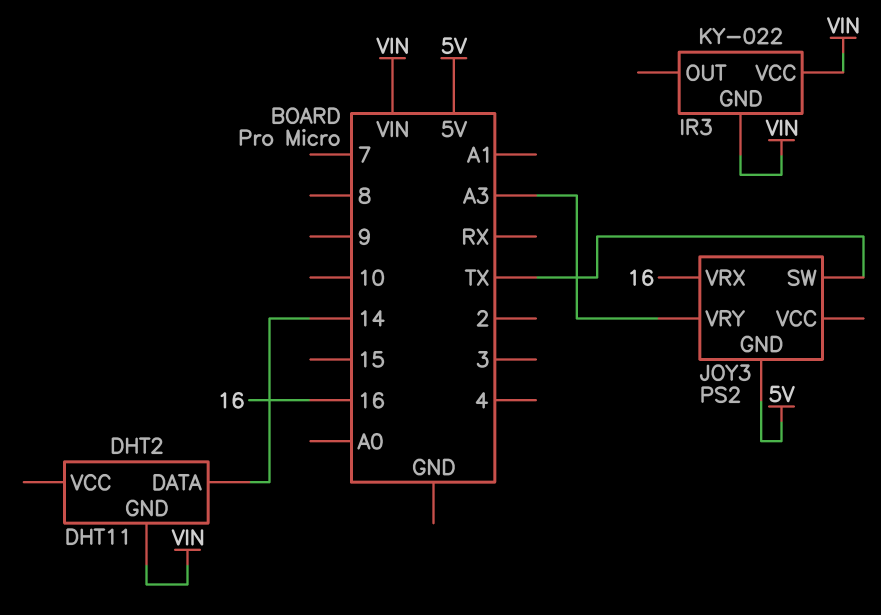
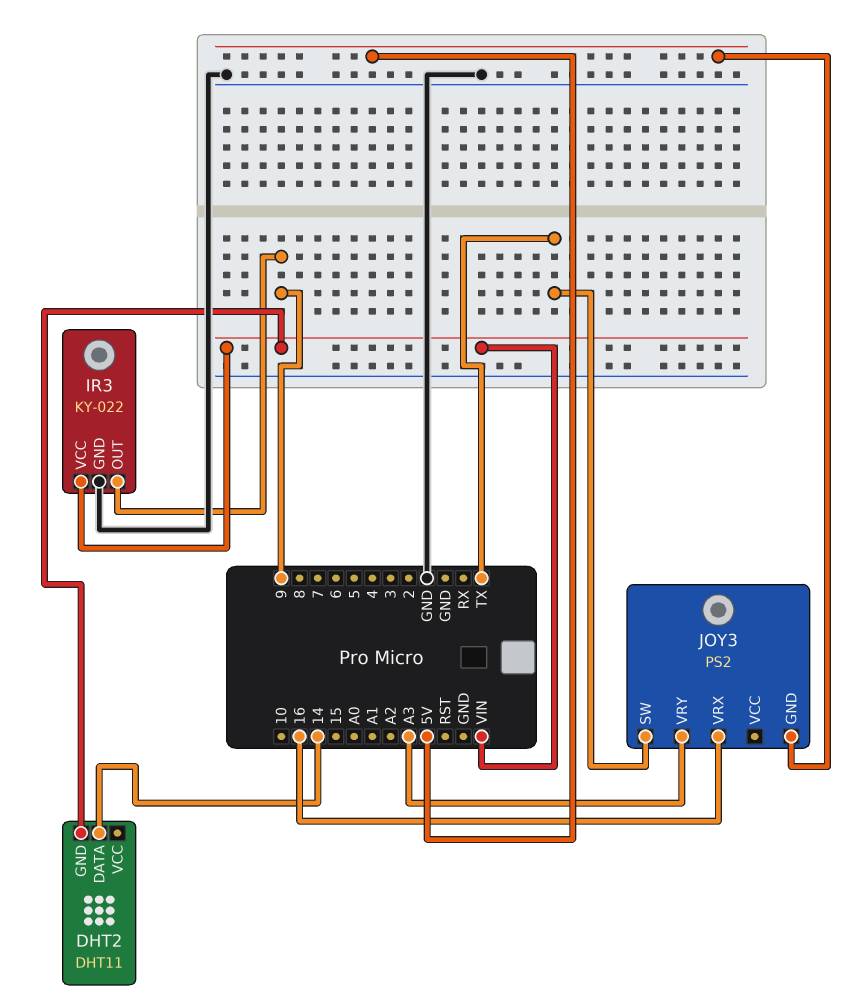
IR3 pin GND: VIN -> GND
IR3 pin OUT: none -> 9

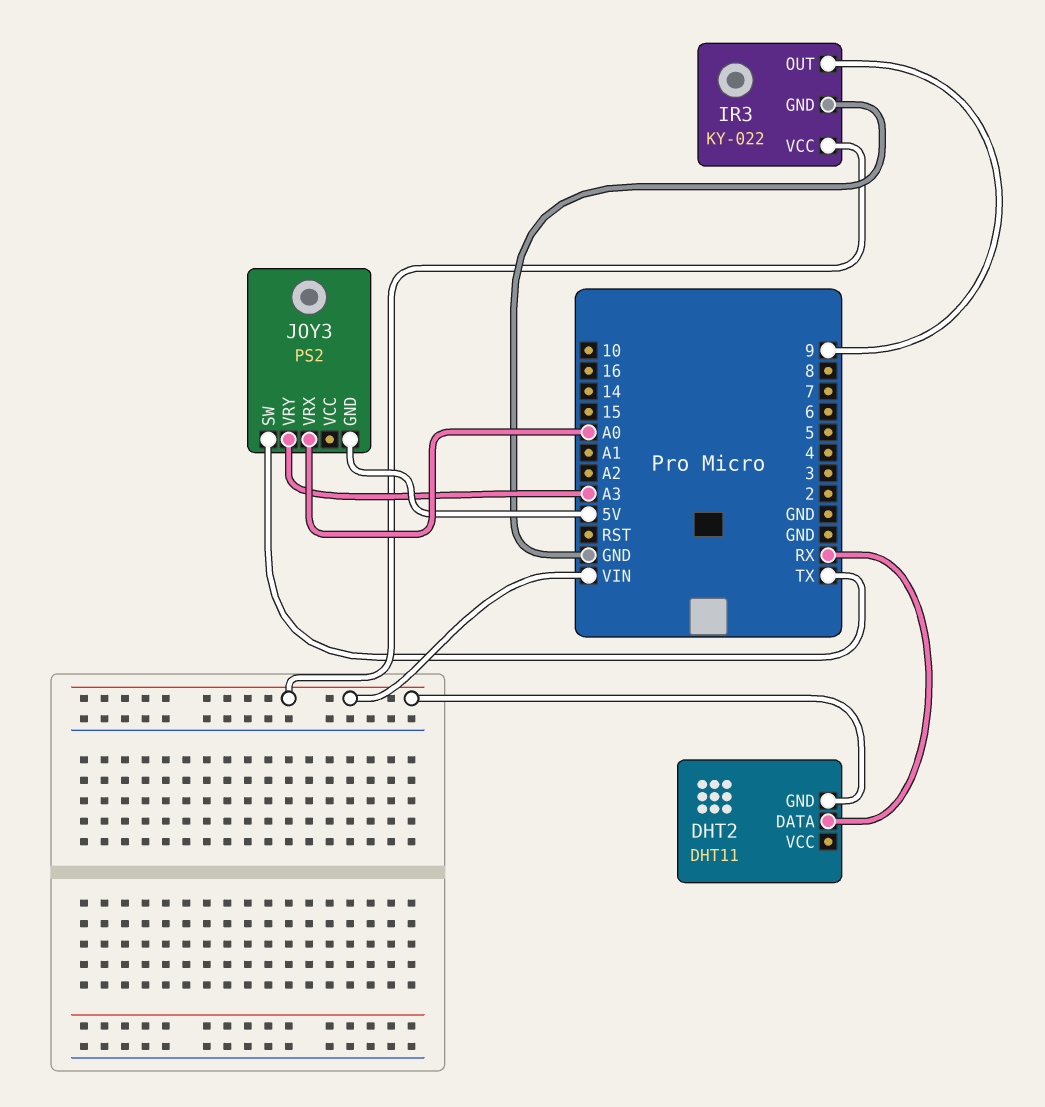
DHT2 pin DATA: 14 -> RX
JOY3 pin VRX: 16 -> A0

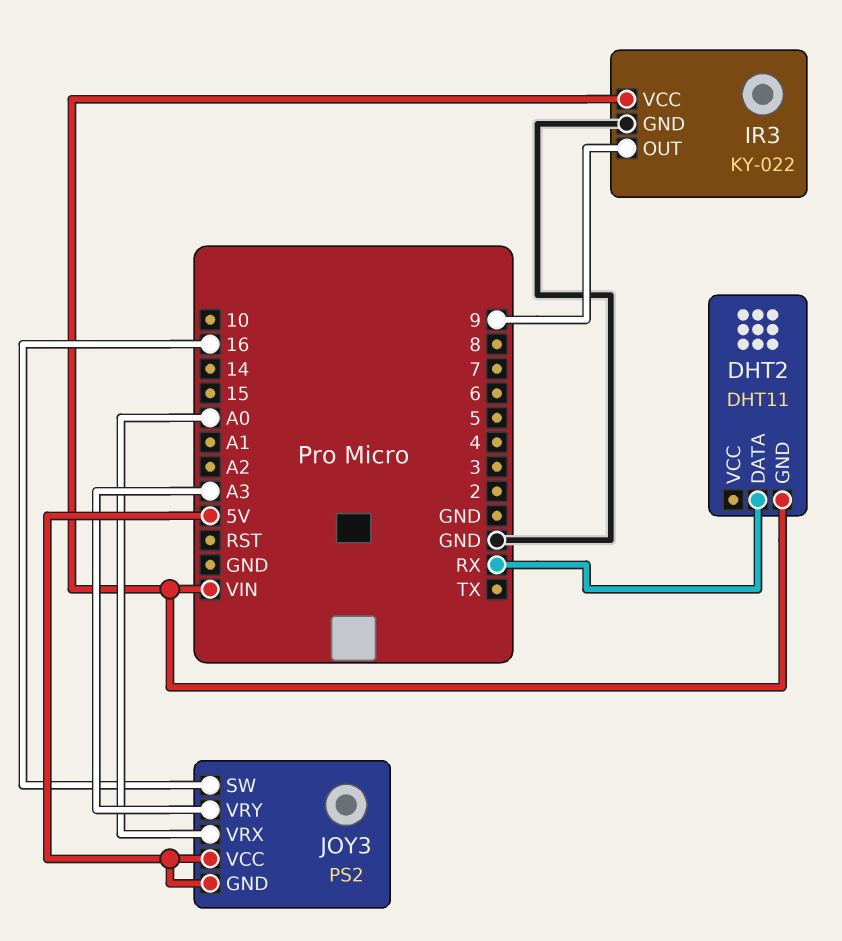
JOY3 pin SW: TX -> 16
JOY3 pin VCC: none -> 5V

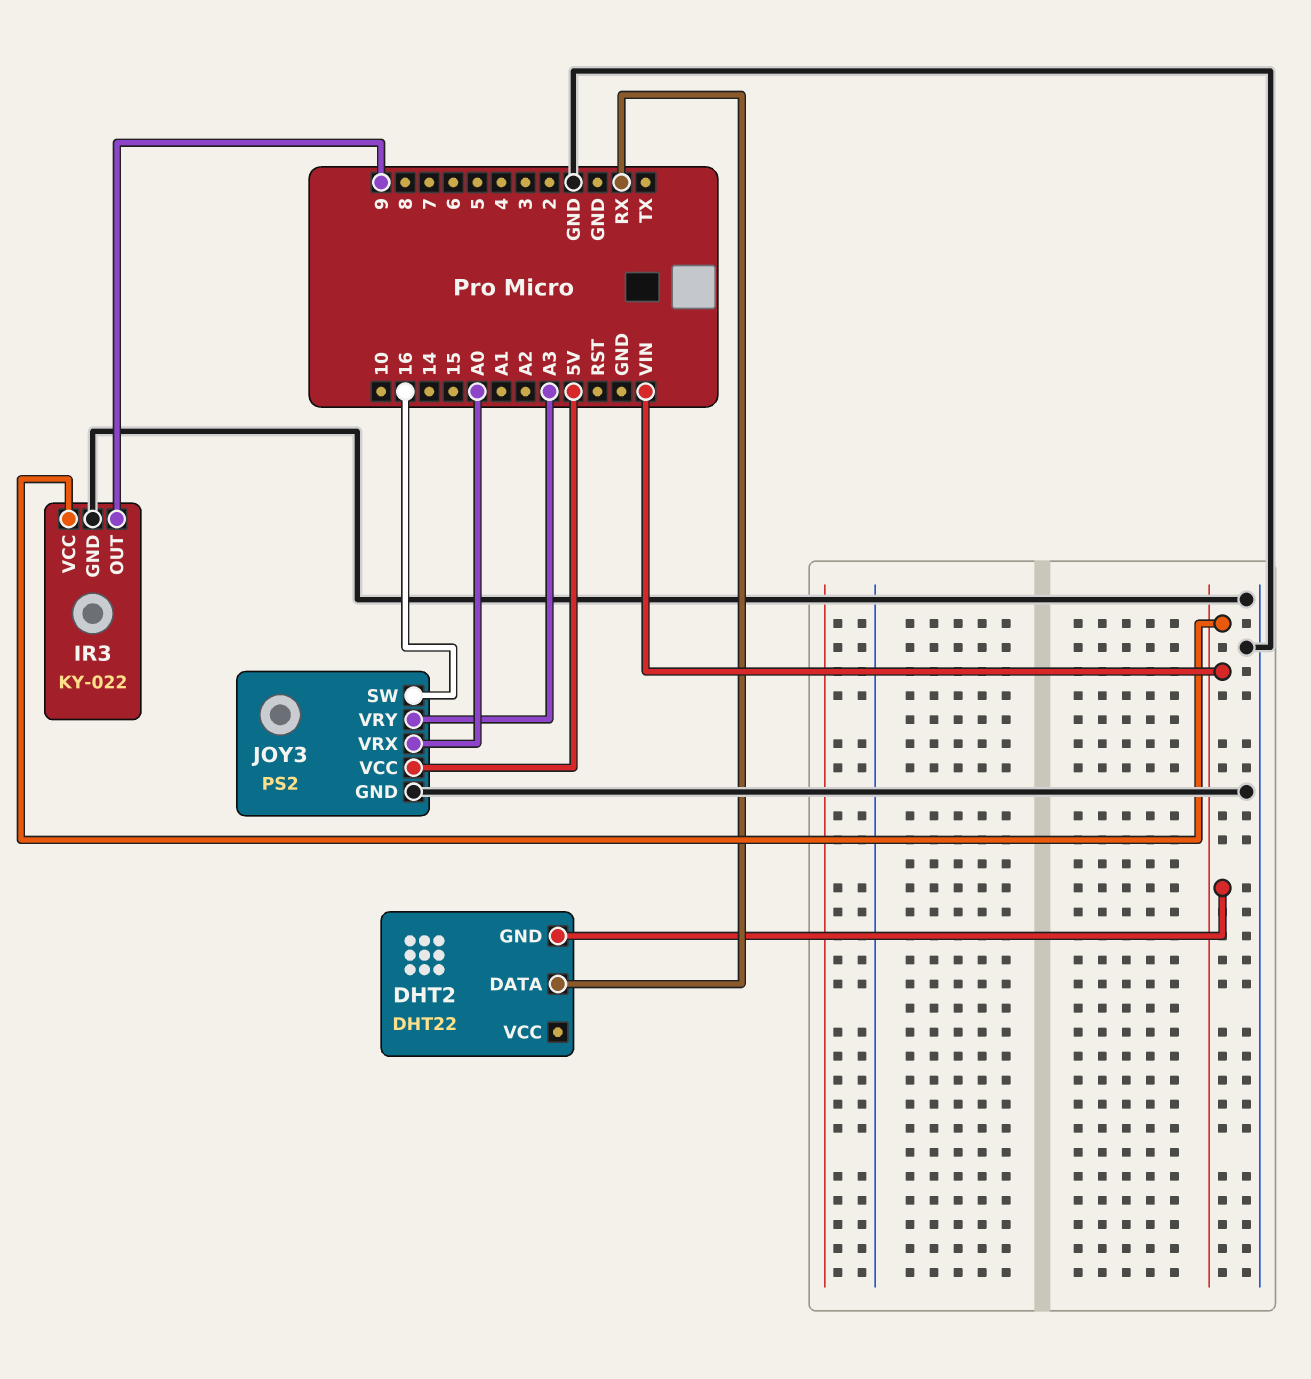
DHT2: DHT11 -> DHT22
JOY3 pin GND: 5V -> GND

